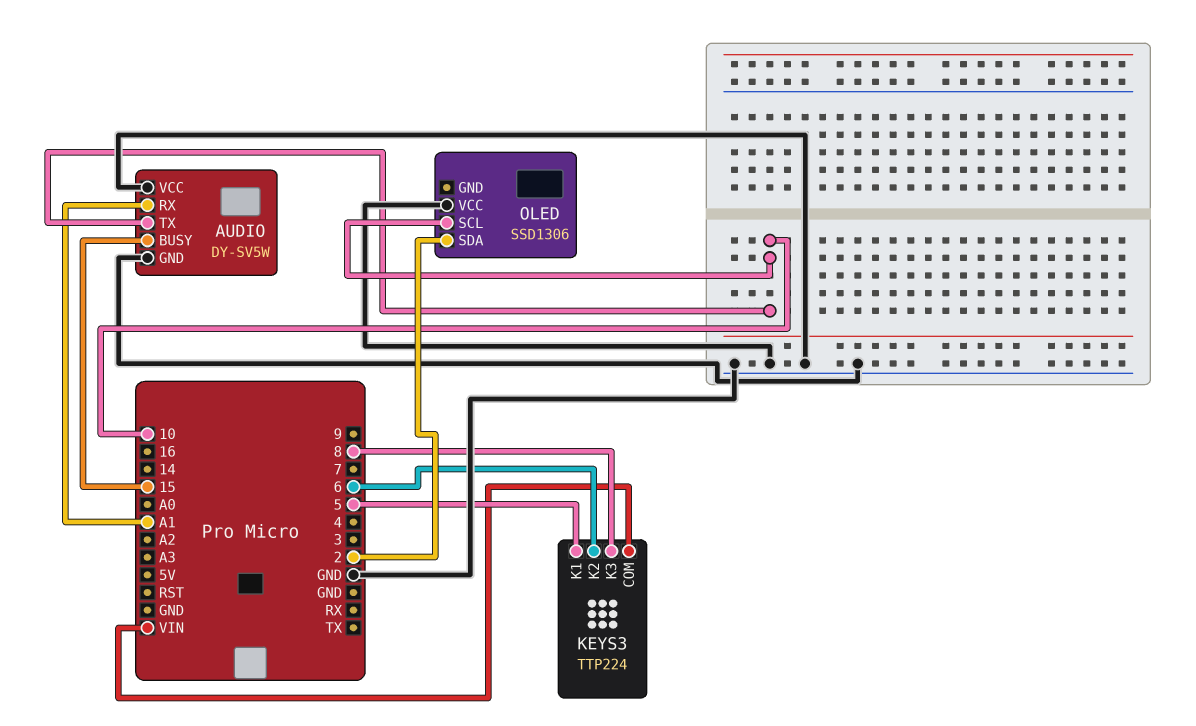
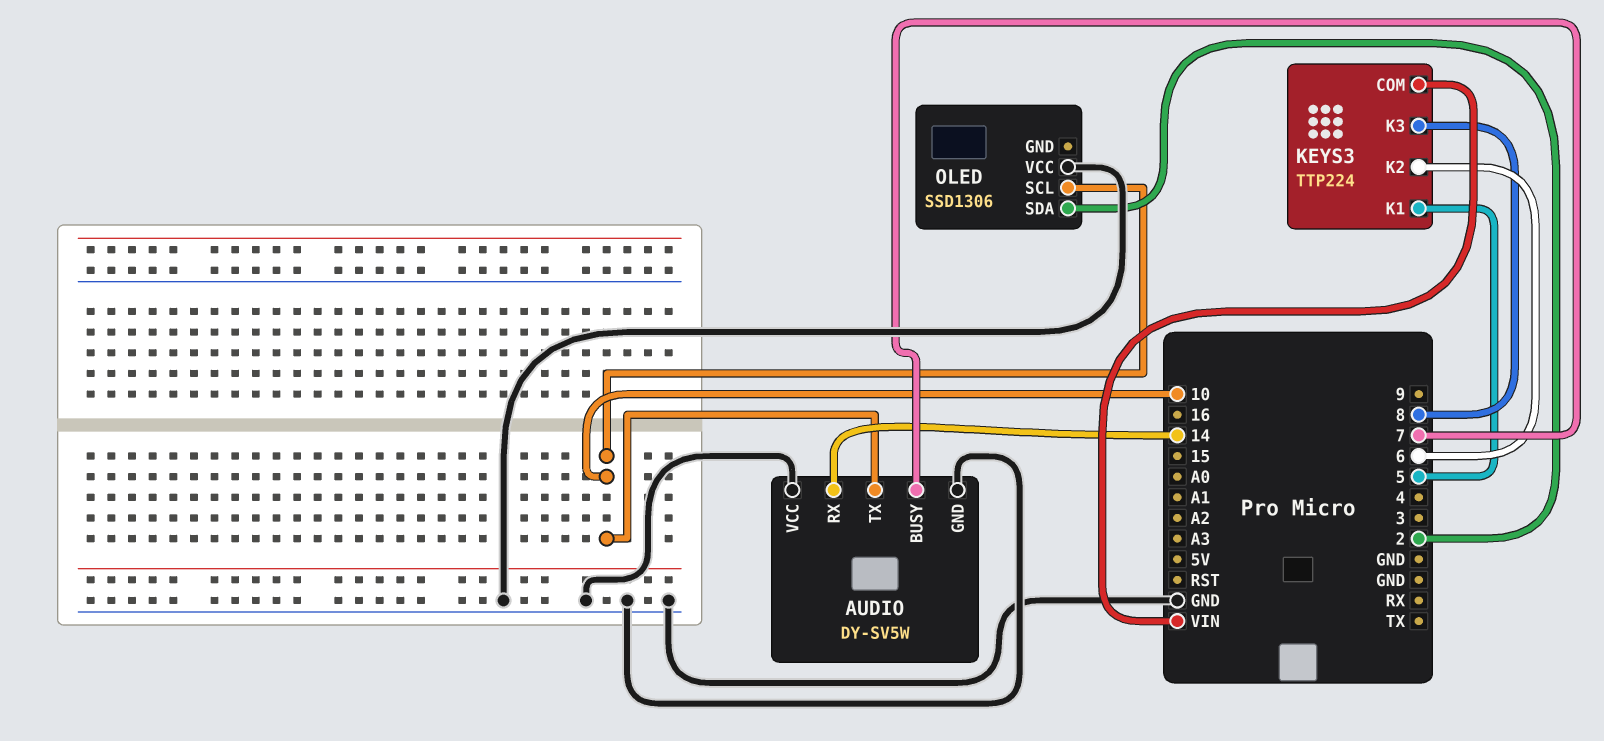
AUDIO pin BUSY: 15 -> 7
AUDIO pin RX: A1 -> 14

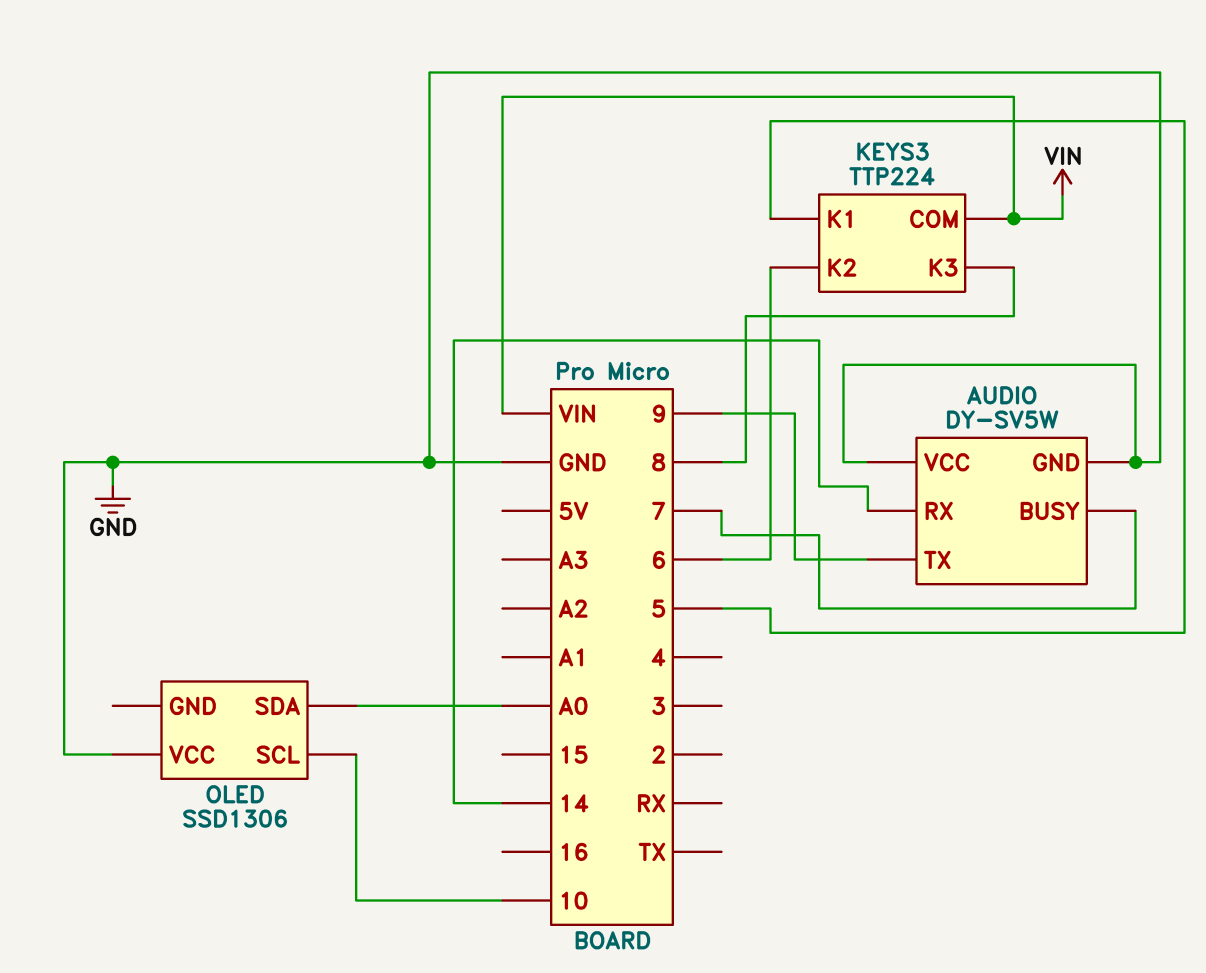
AUDIO pin TX: 10 -> 9
OLED pin SDA: 2 -> A0

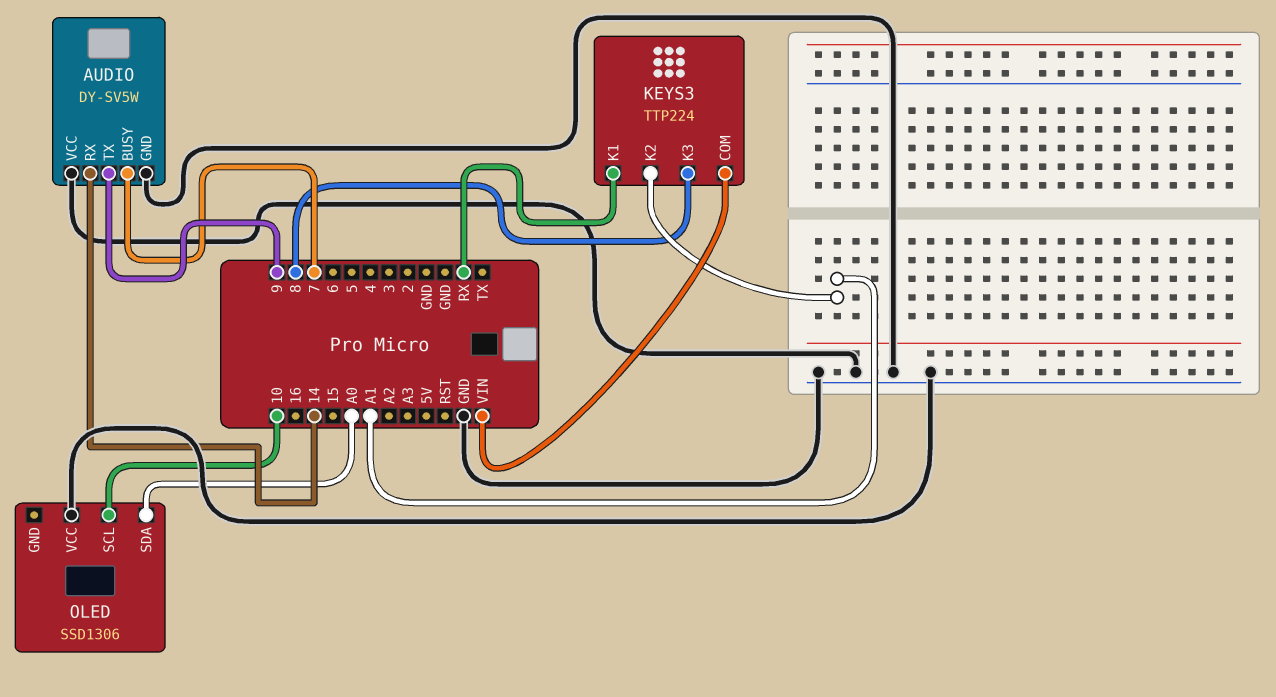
KEYS3 pin K1: 5 -> RX
KEYS3 pin K2: 6 -> A1

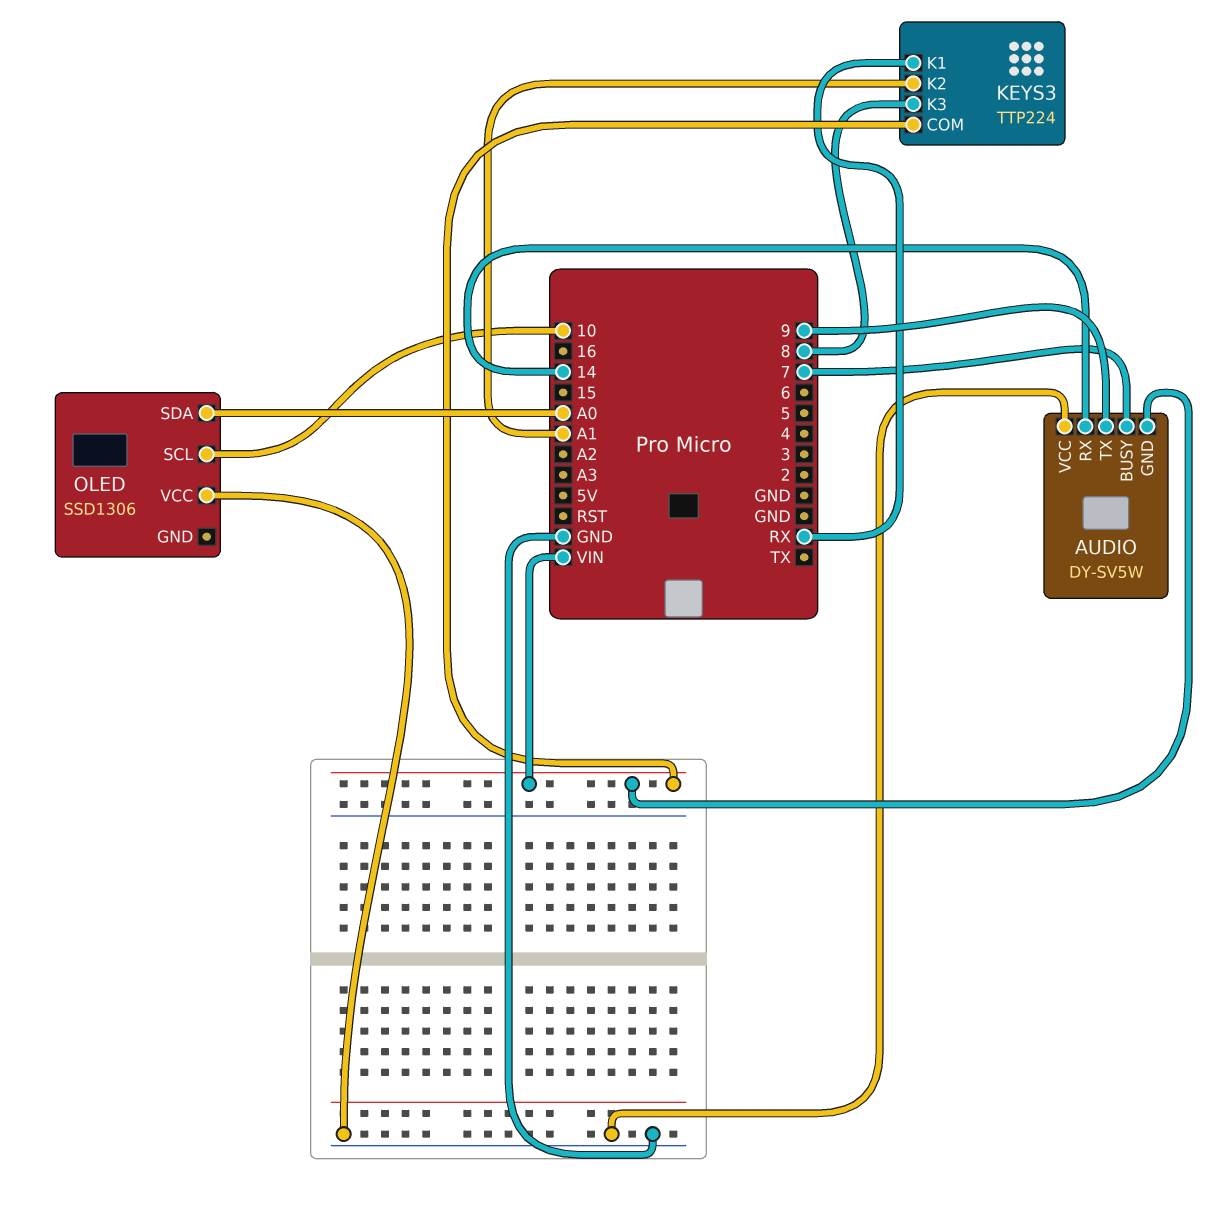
AUDIO pin GND: GND -> VIN

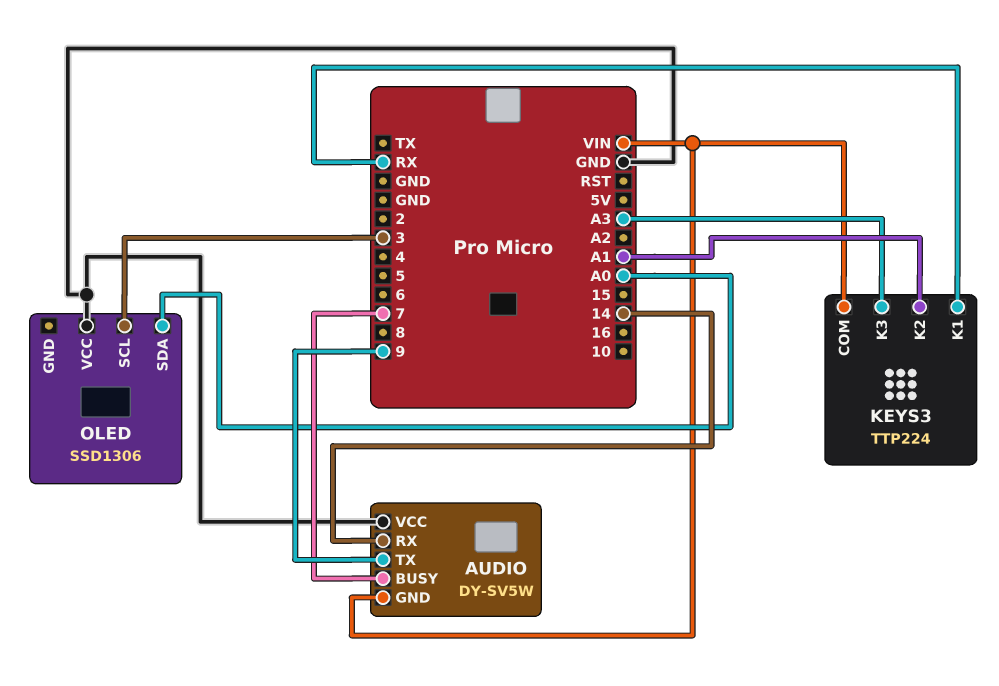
KEYS3 pin K3: 8 -> A3
OLED pin SCL: 10 -> 3

